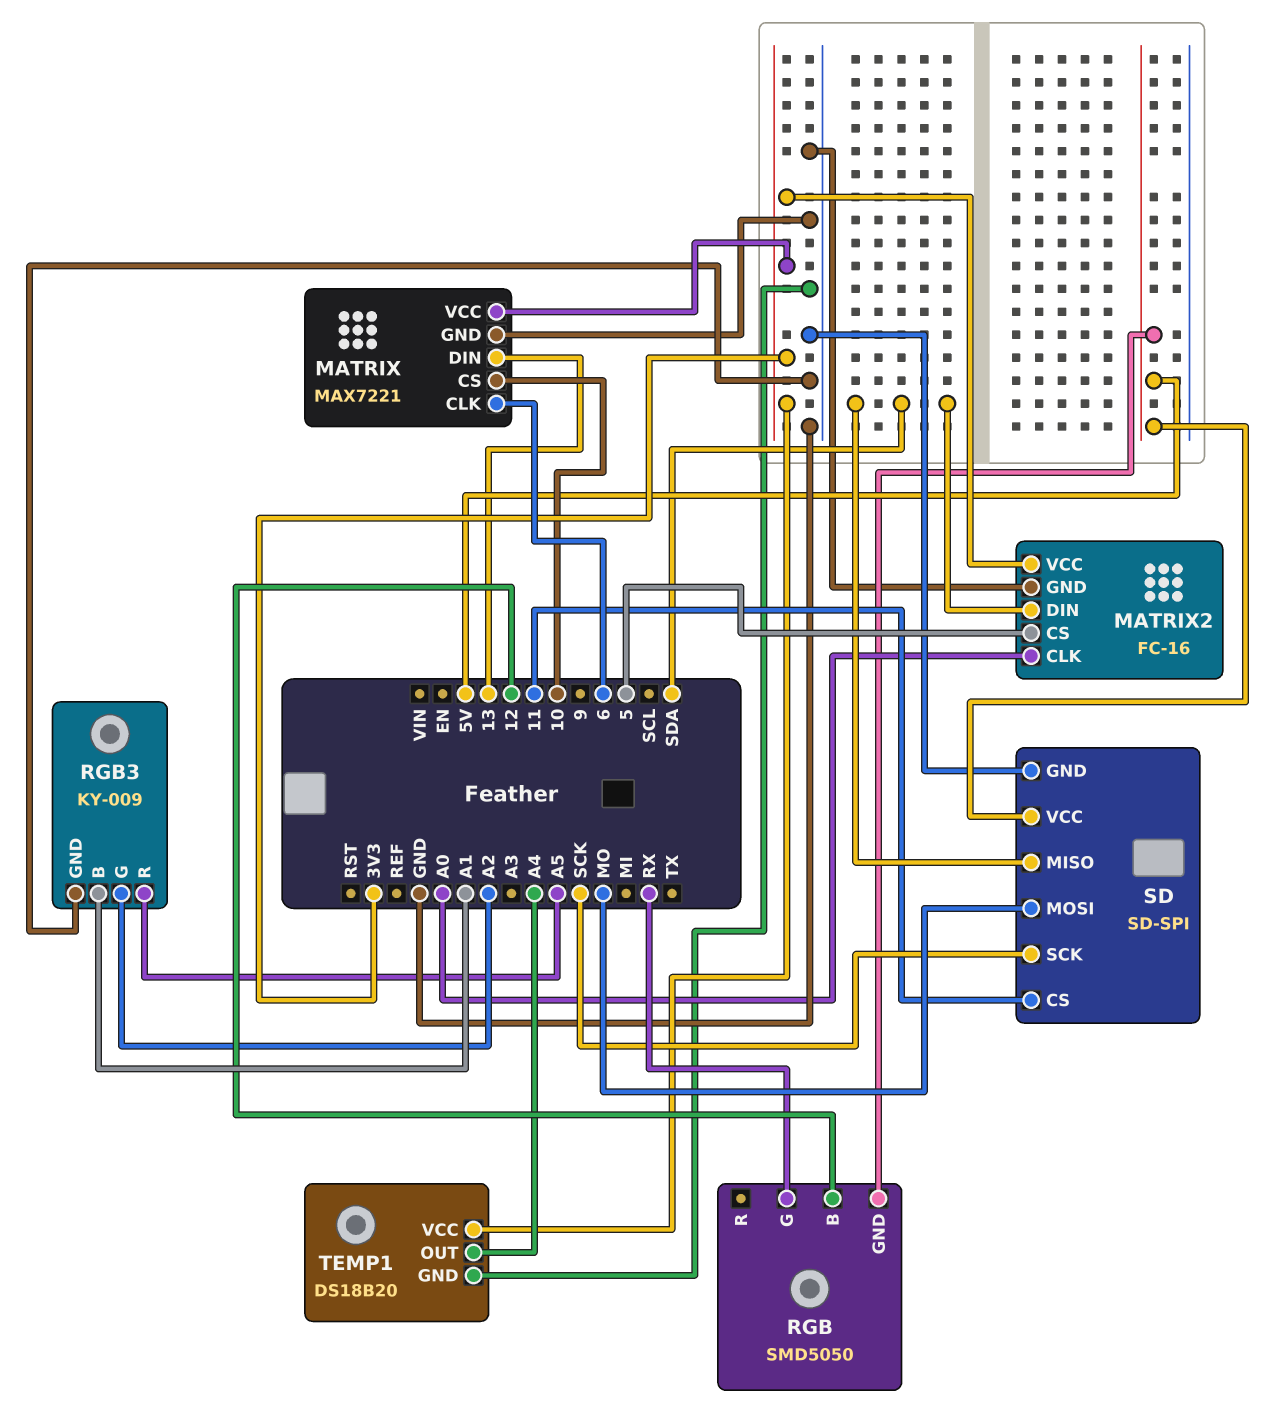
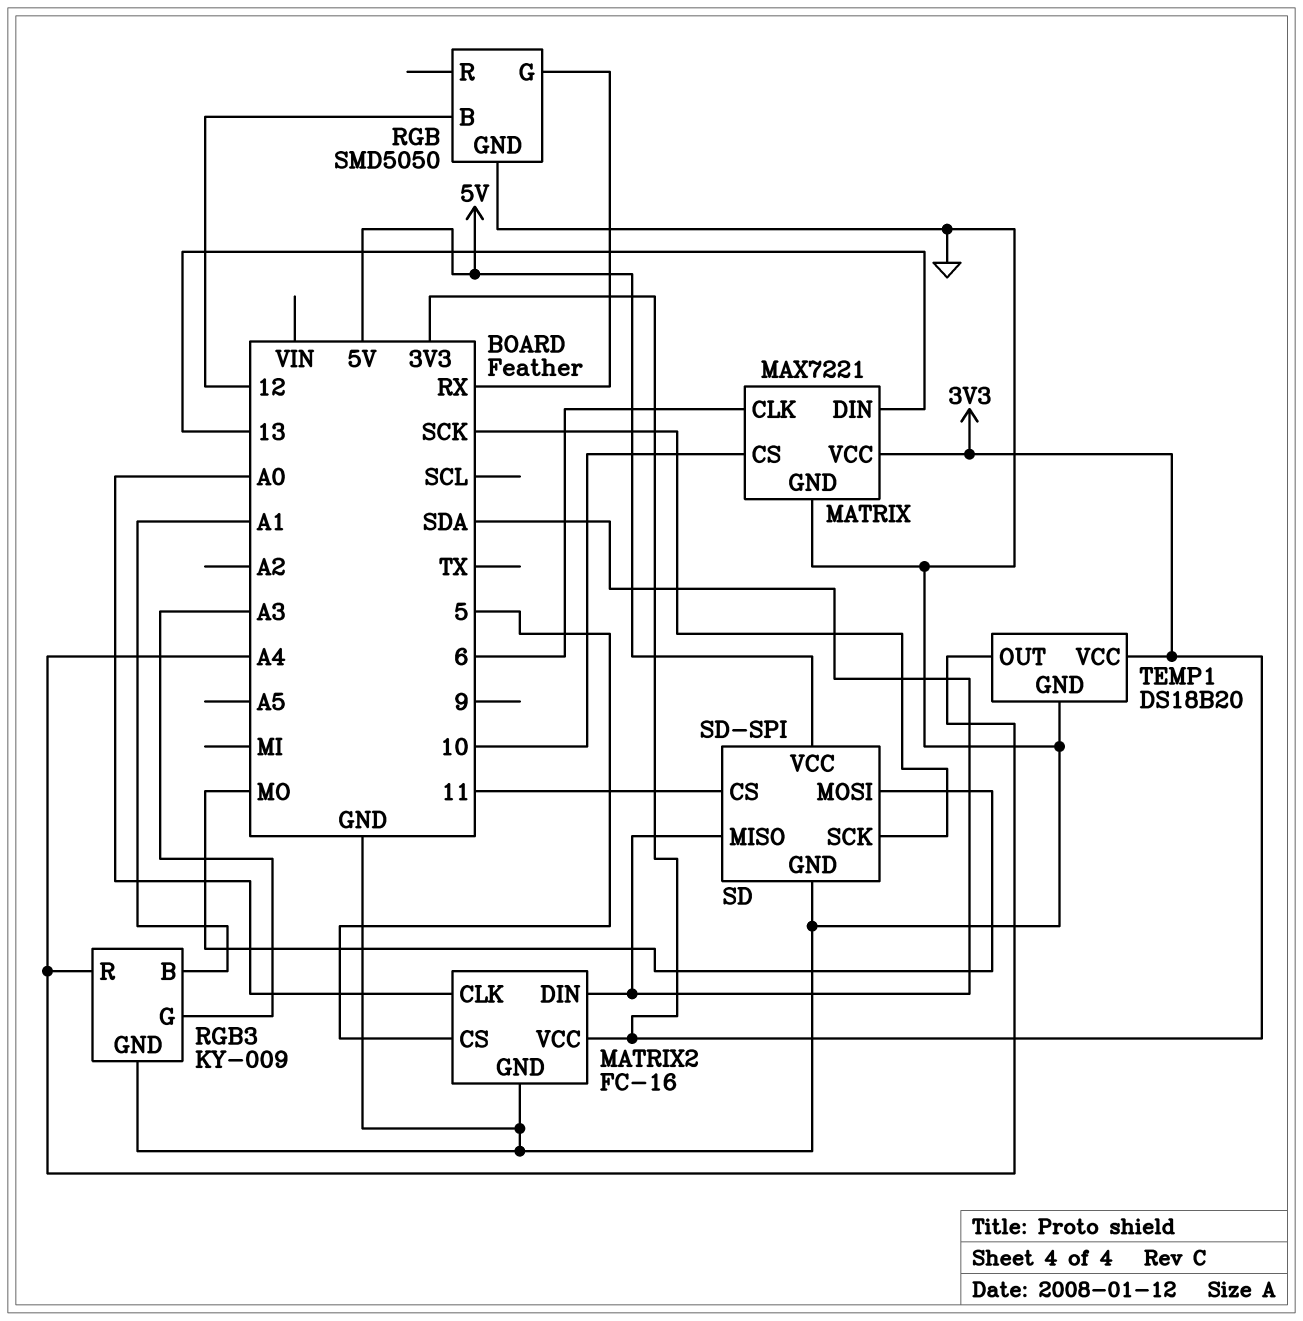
RGB pin GND: 5V -> GND
RGB3 pin G: A2 -> A3
RGB3 pin R: A5 -> A4

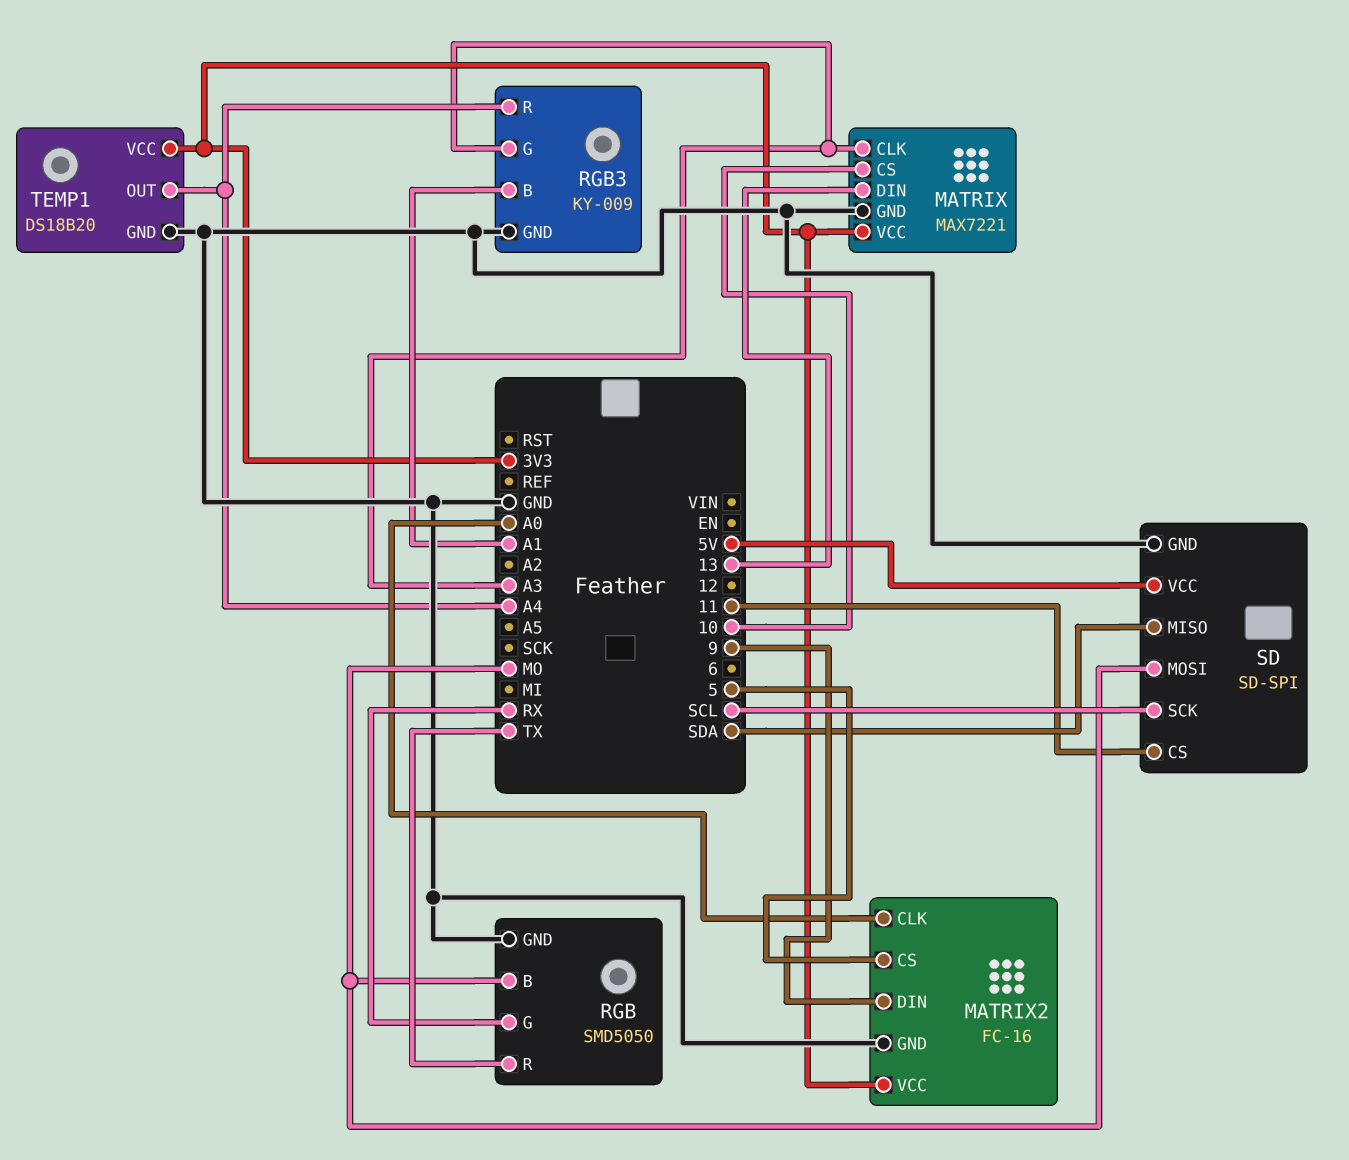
MATRIX pin CLK: 6 -> A3
MATRIX2 pin DIN: SDA -> 9
RGB pin B: 12 -> MO
RGB pin R: none -> TX
SD pin SCK: SCK -> SCL

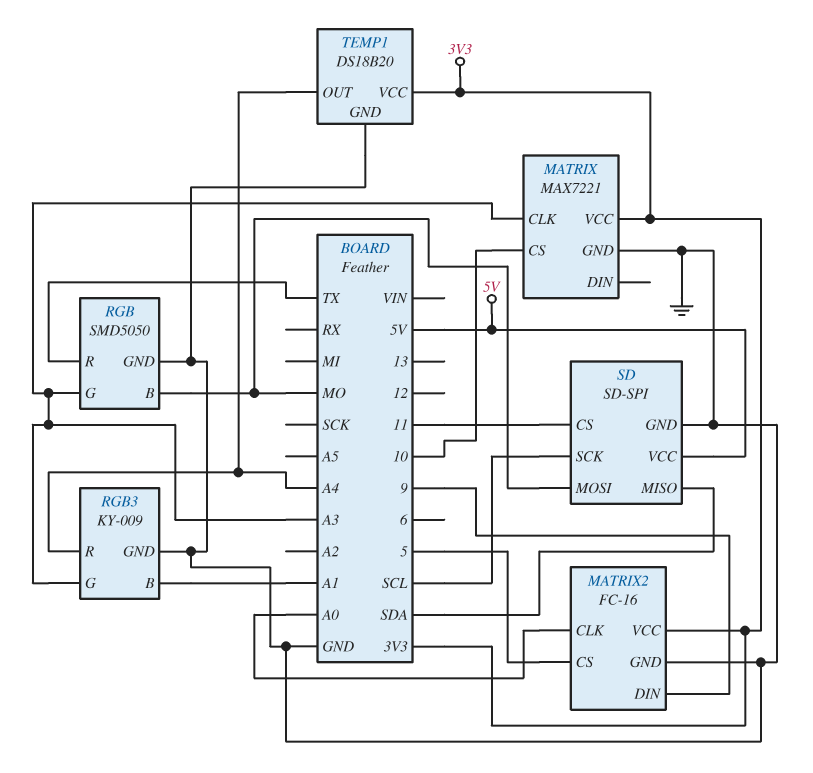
MATRIX pin DIN: 13 -> none
RGB pin G: RX -> A3

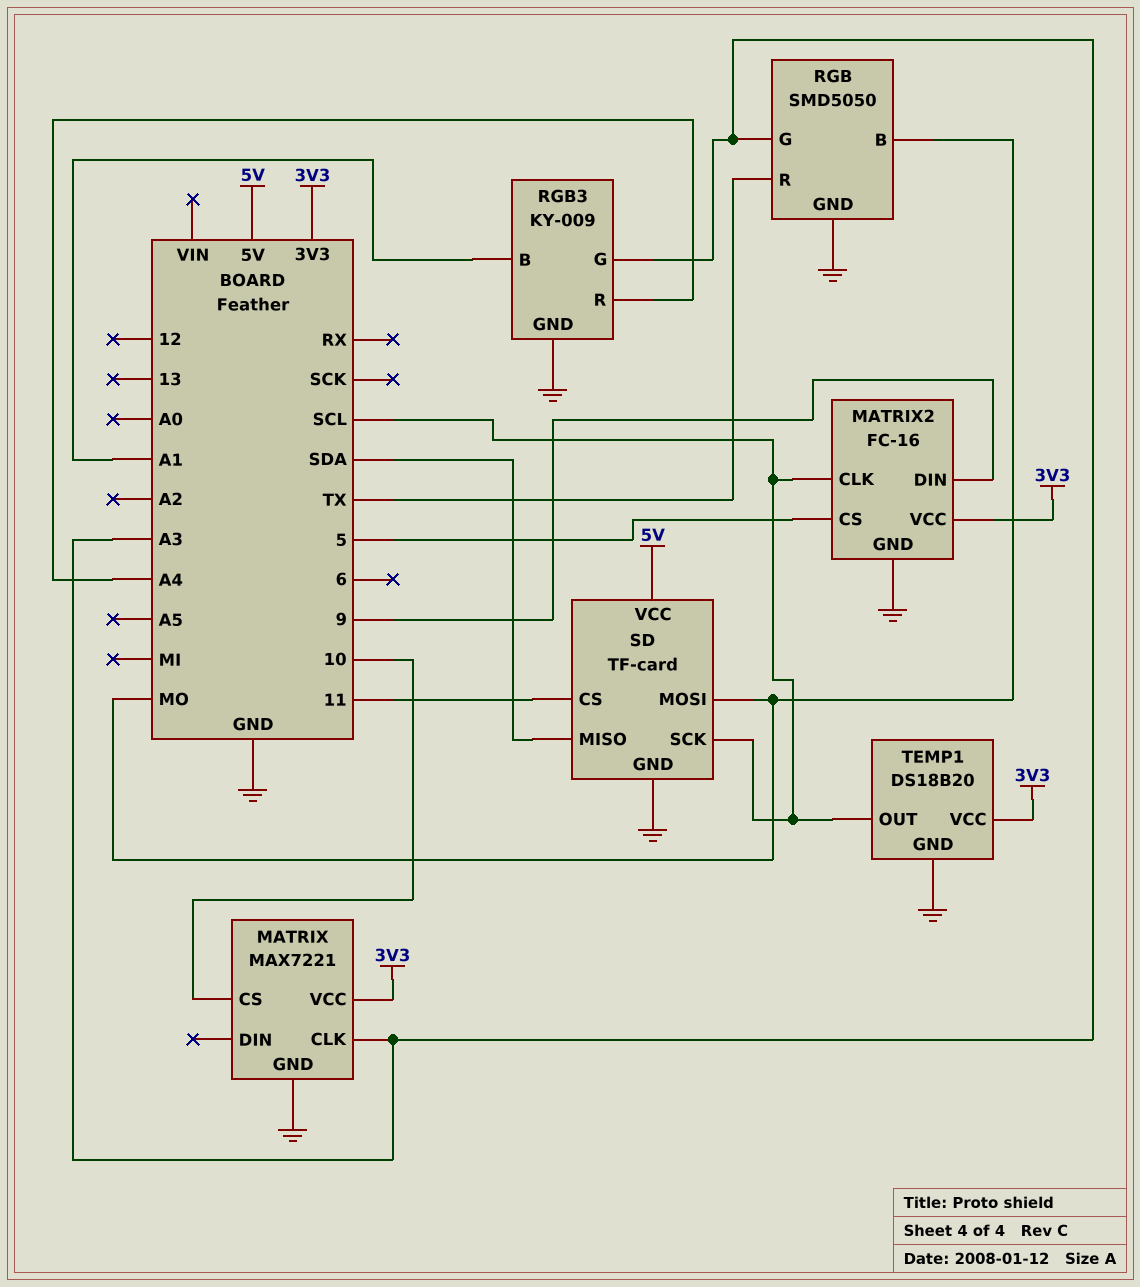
MATRIX2 pin CLK: A0 -> SCL
SD: SD-SPI -> TF-card
TEMP1 pin OUT: A4 -> SCL

